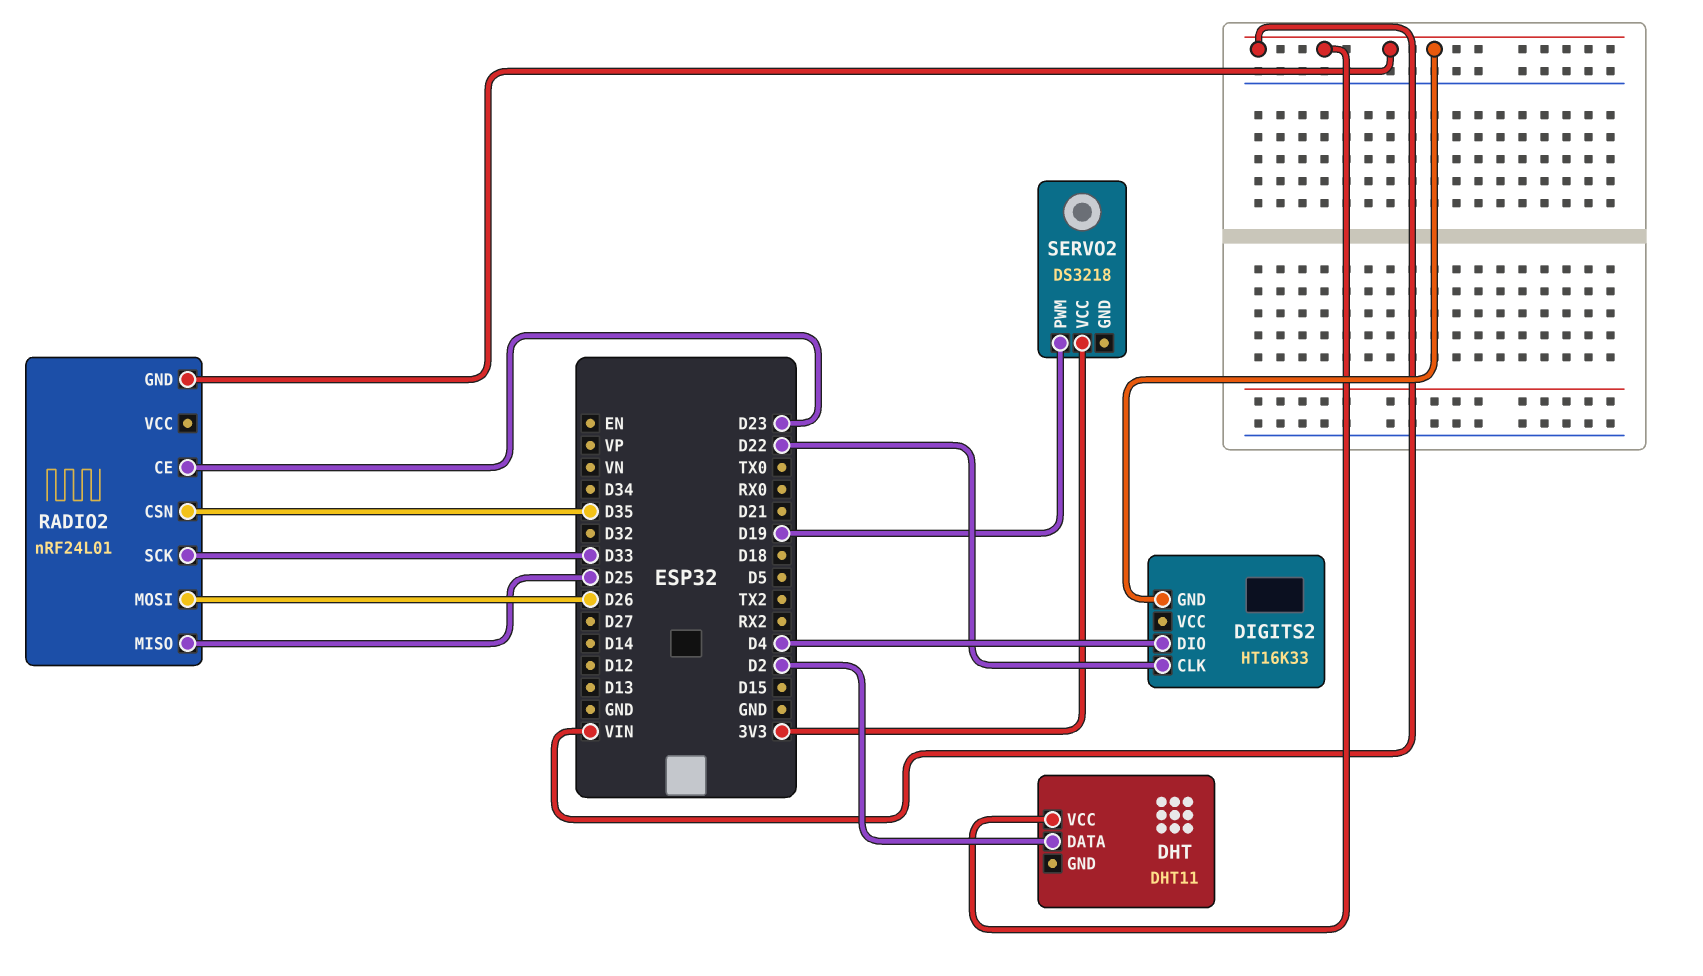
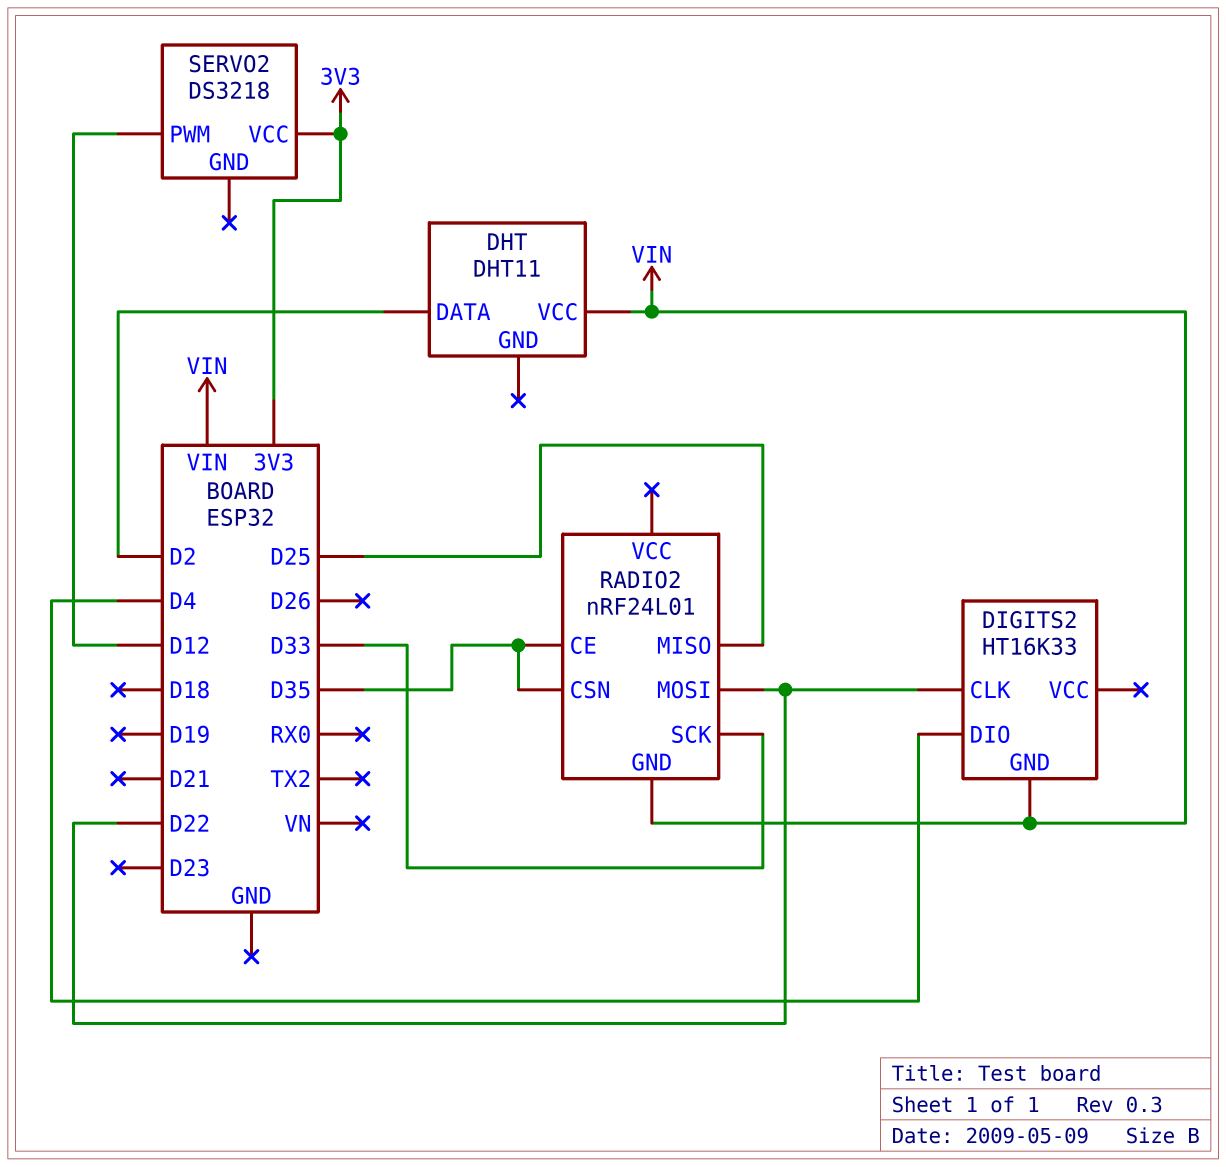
RADIO2 pin CE: D23 -> D35
RADIO2 pin MOSI: D26 -> D22
SERVO2 pin PWM: D19 -> D12

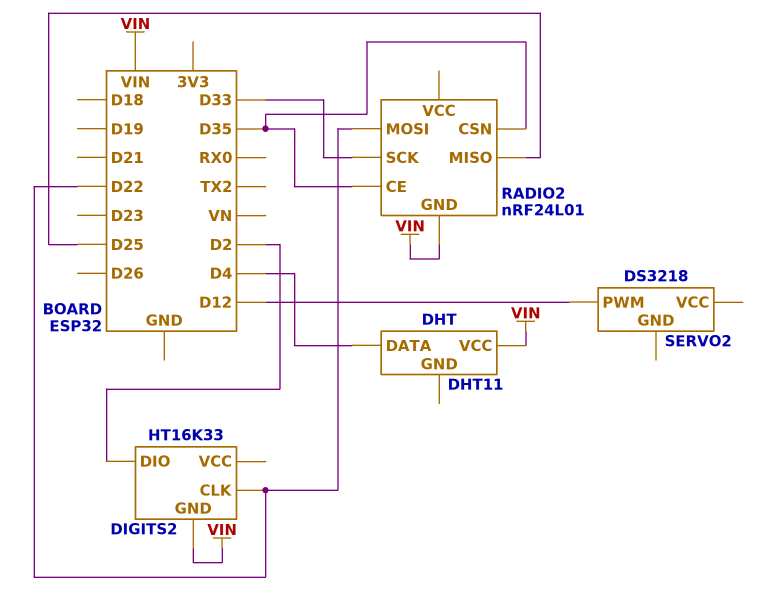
DHT pin DATA: D2 -> D4
DIGITS2 pin DIO: D4 -> D2
SERVO2 pin VCC: 3V3 -> none

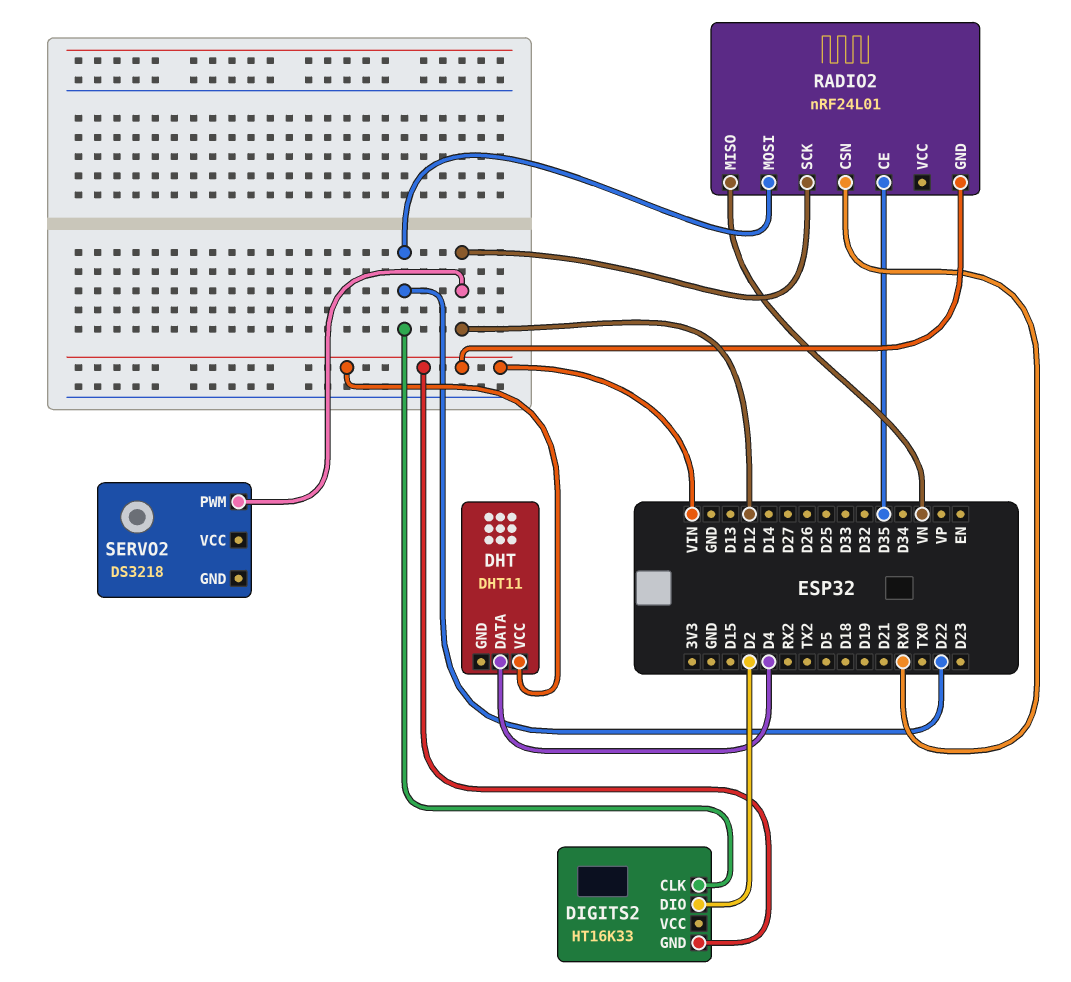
RADIO2 pin CSN: D35 -> RX0
RADIO2 pin MISO: D25 -> VN
RADIO2 pin SCK: D33 -> D12

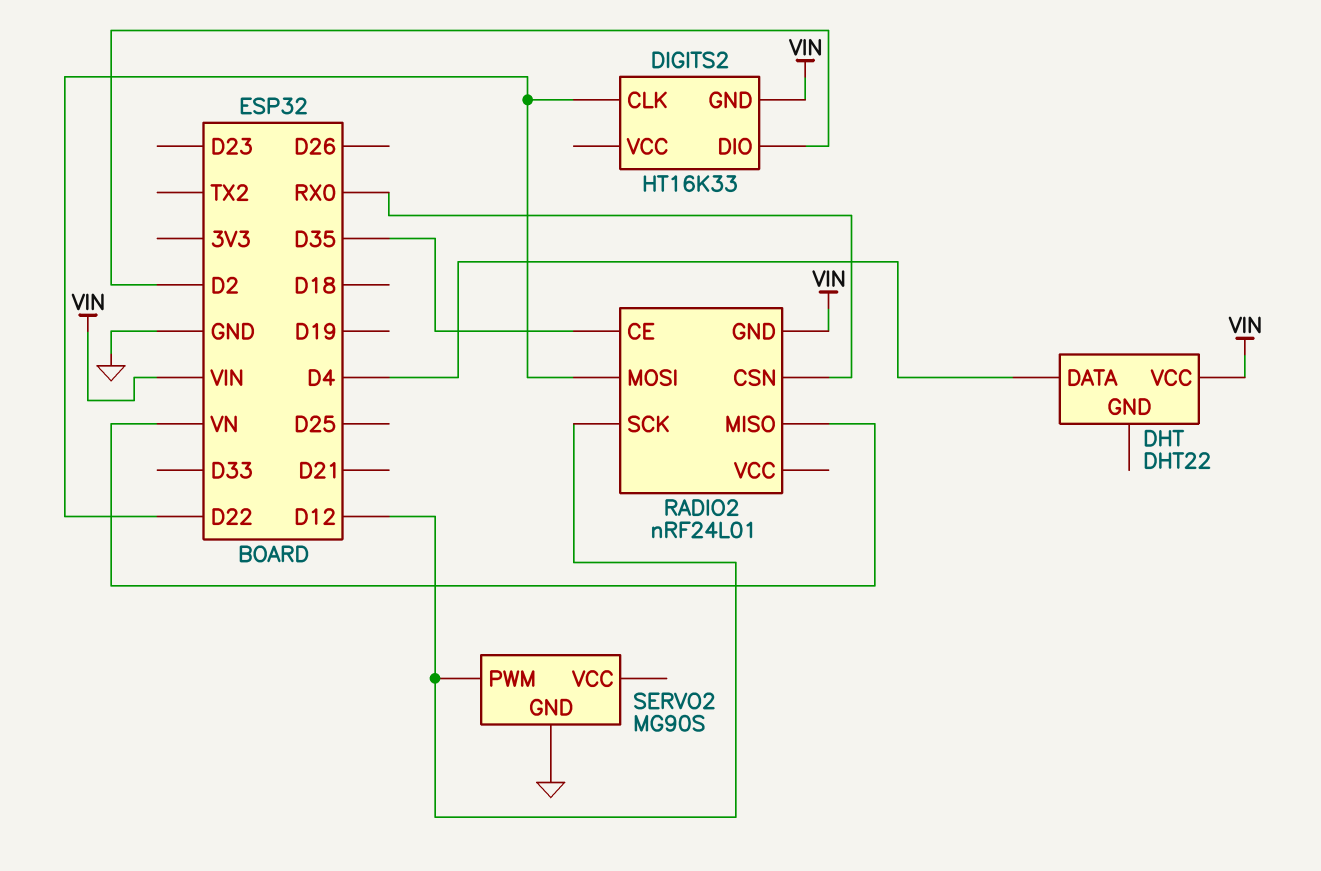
DHT: DHT11 -> DHT22
SERVO2: DS3218 -> MG90S
SERVO2 pin GND: none -> GND

